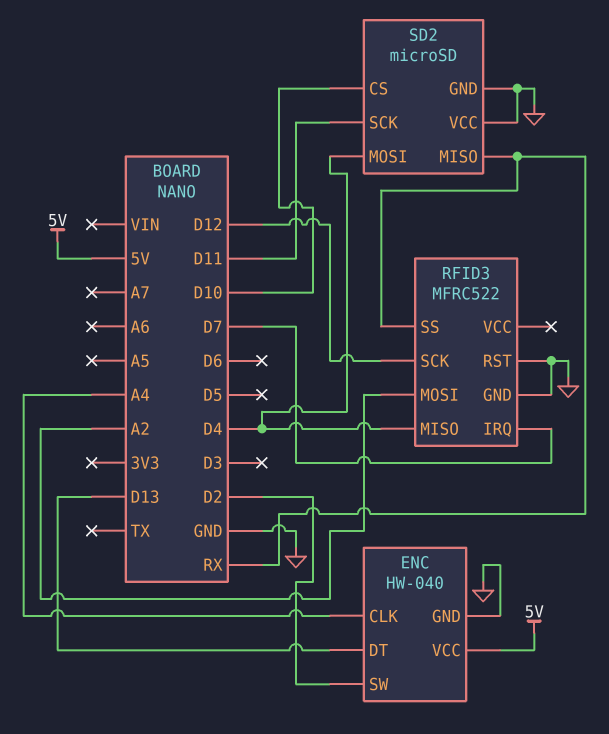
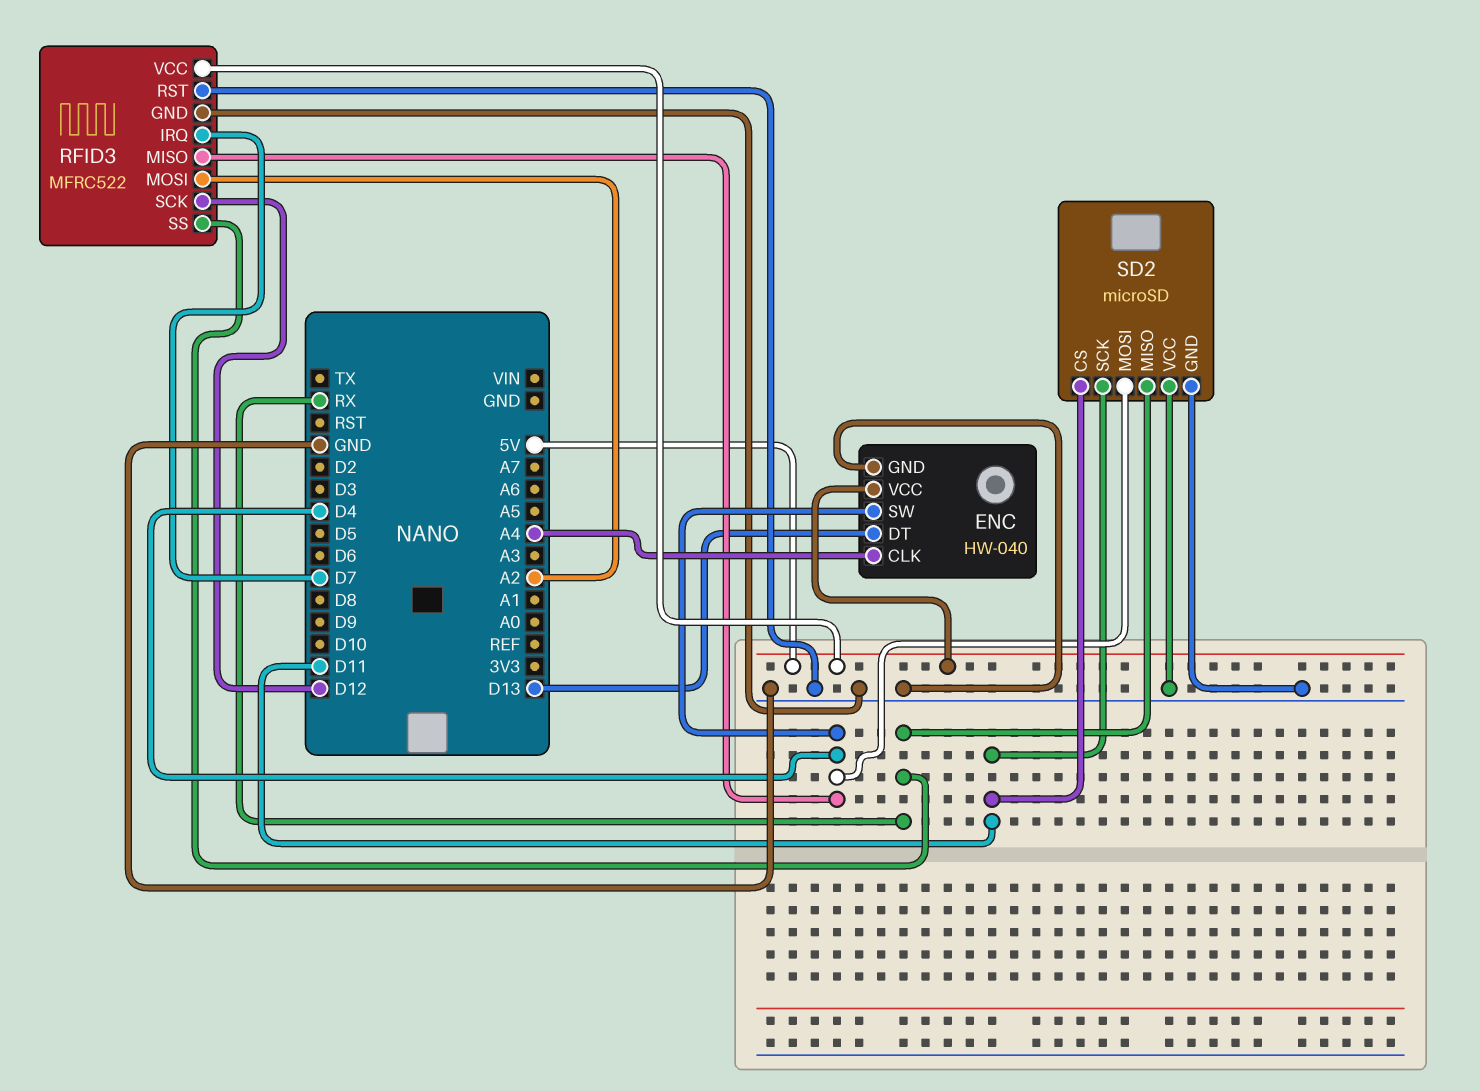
ENC pin SW: D2 -> D4
RFID3 pin VCC: none -> 5V
SD2 pin CS: D10 -> D11

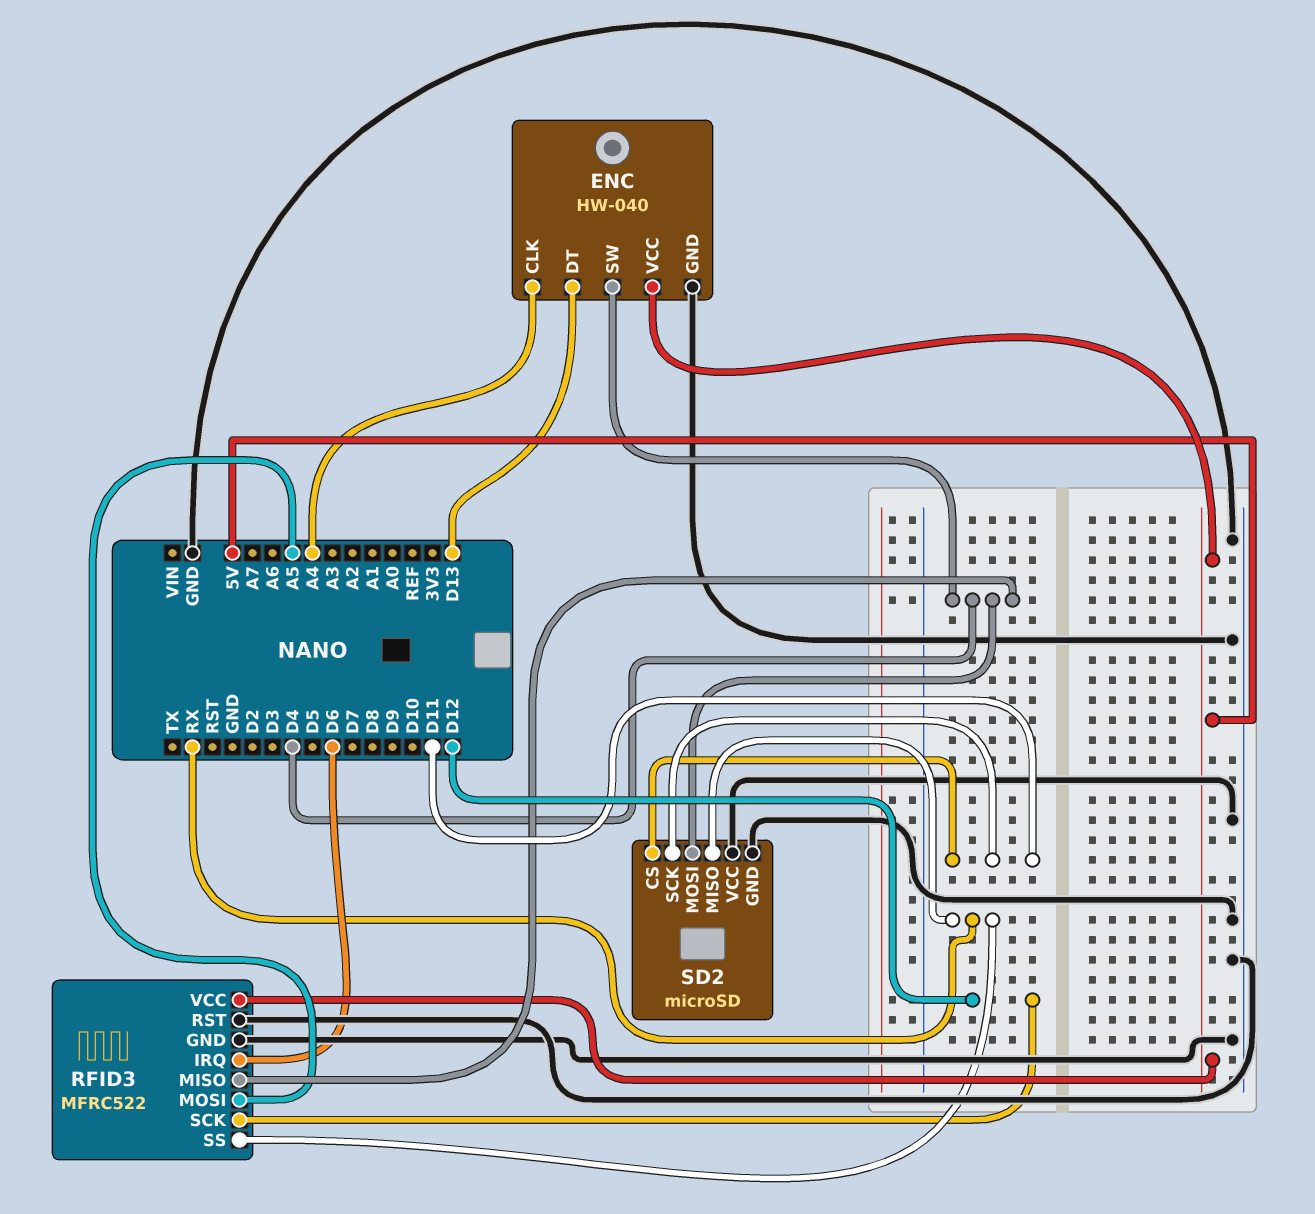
RFID3 pin IRQ: D7 -> D6
RFID3 pin MOSI: A2 -> A5

